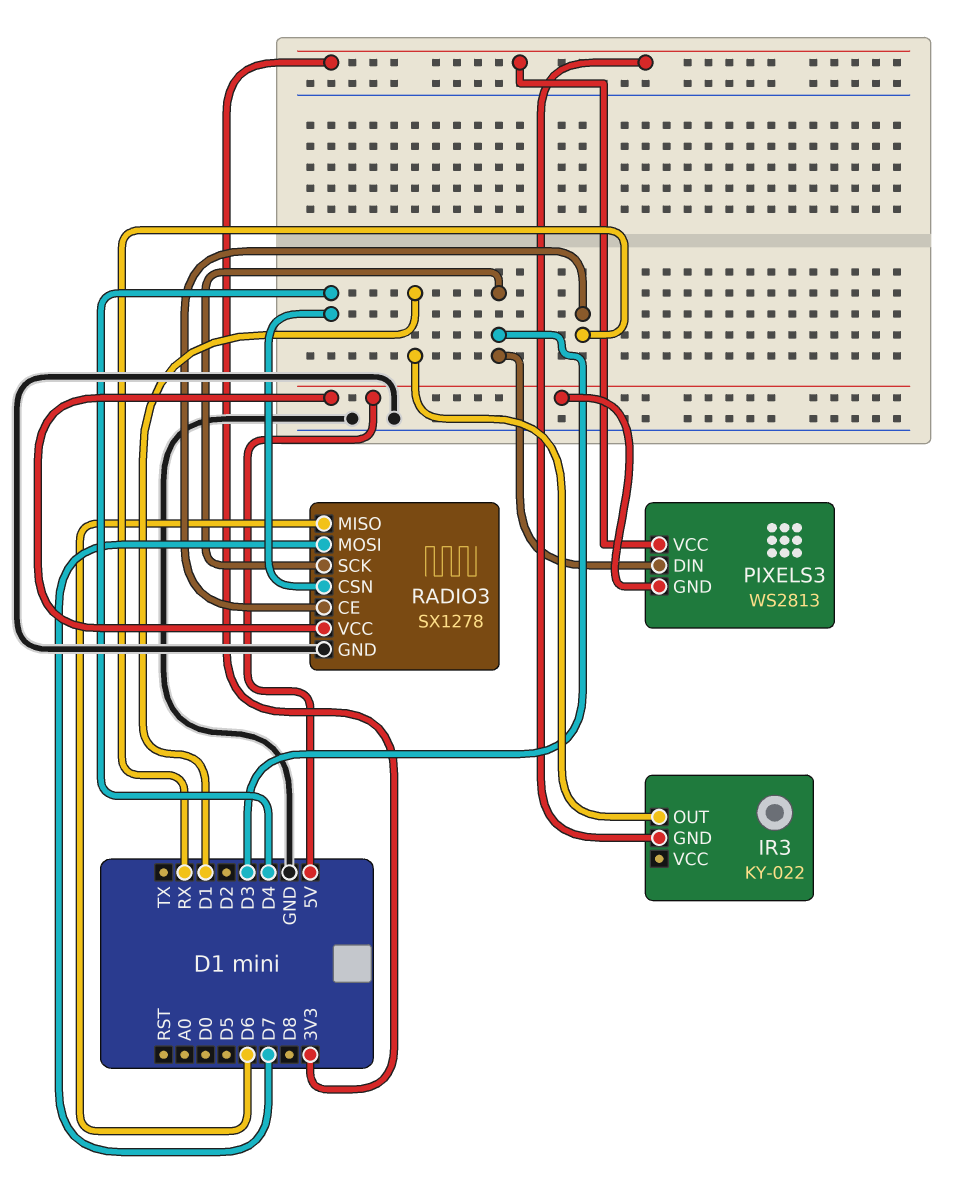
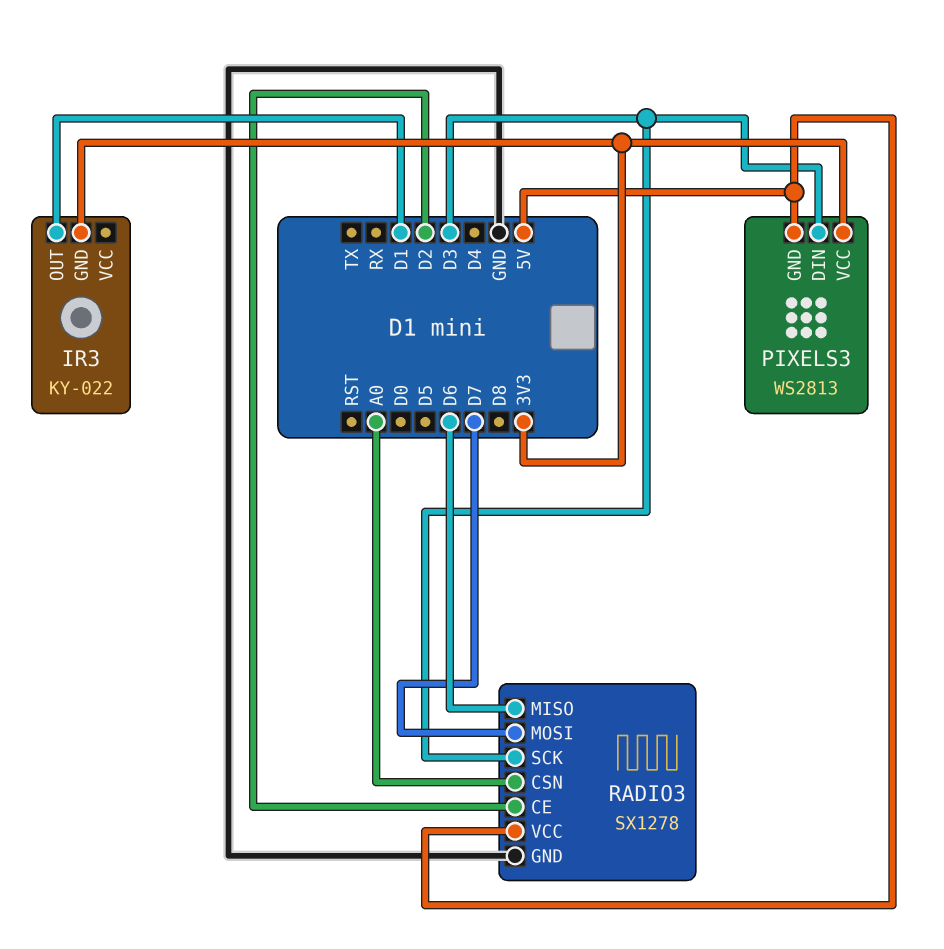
RADIO3 pin CE: RX -> D2
RADIO3 pin CSN: D4 -> A0

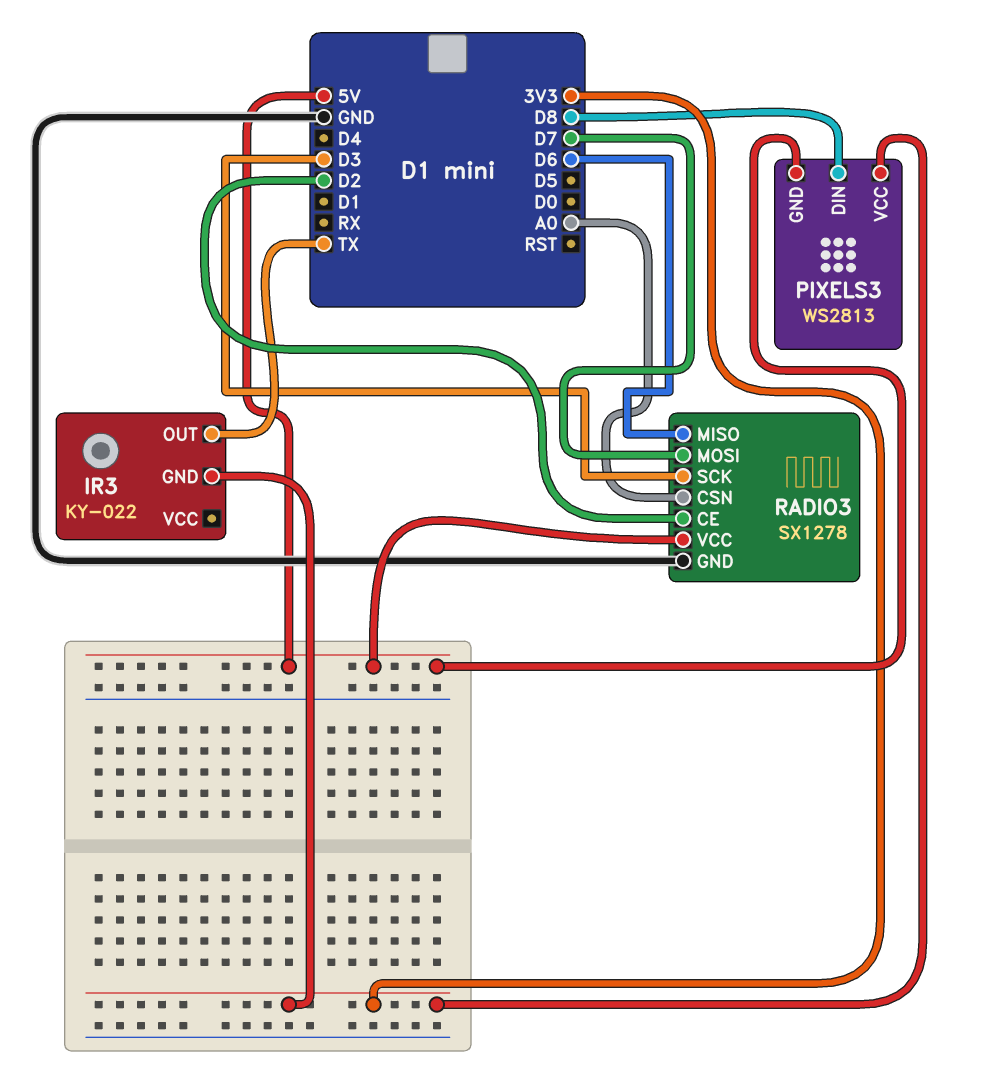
IR3 pin OUT: D1 -> TX
PIXELS3 pin DIN: D3 -> D8

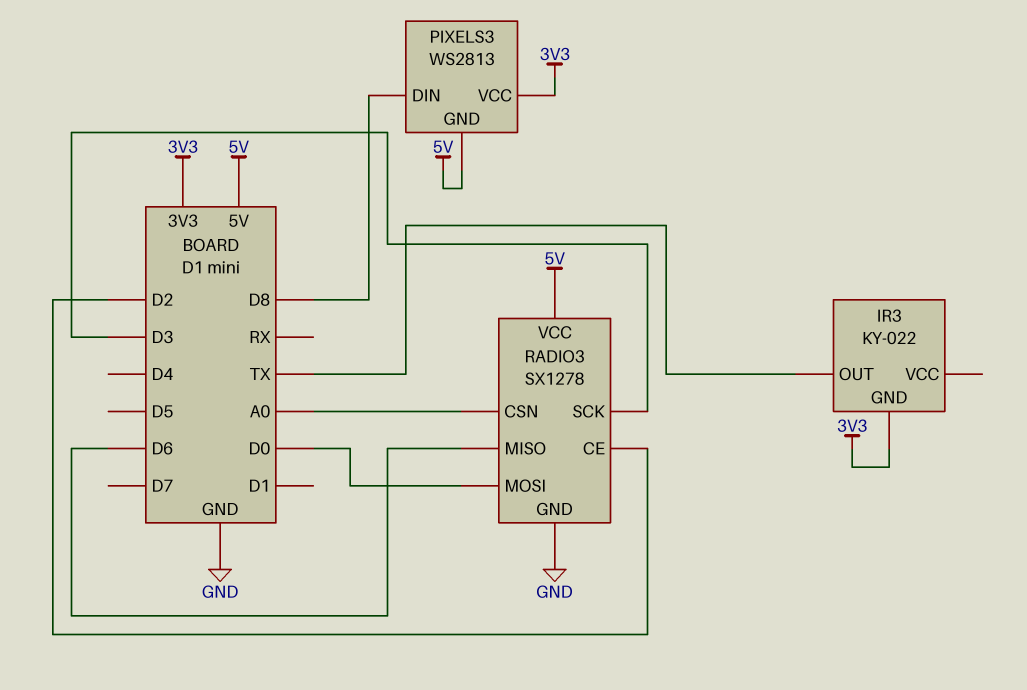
RADIO3 pin MOSI: D7 -> D0

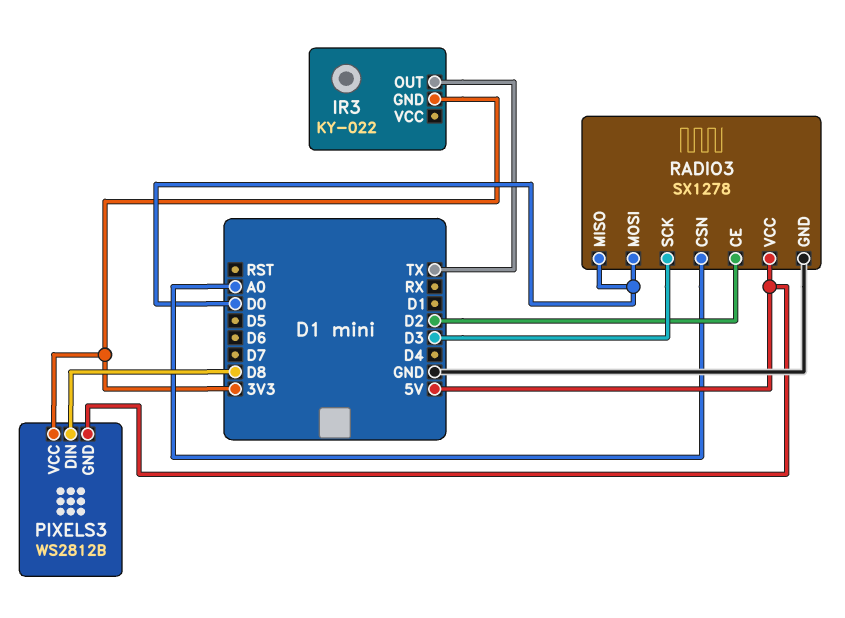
PIXELS3: WS2813 -> WS2812B
RADIO3 pin MISO: D6 -> D0

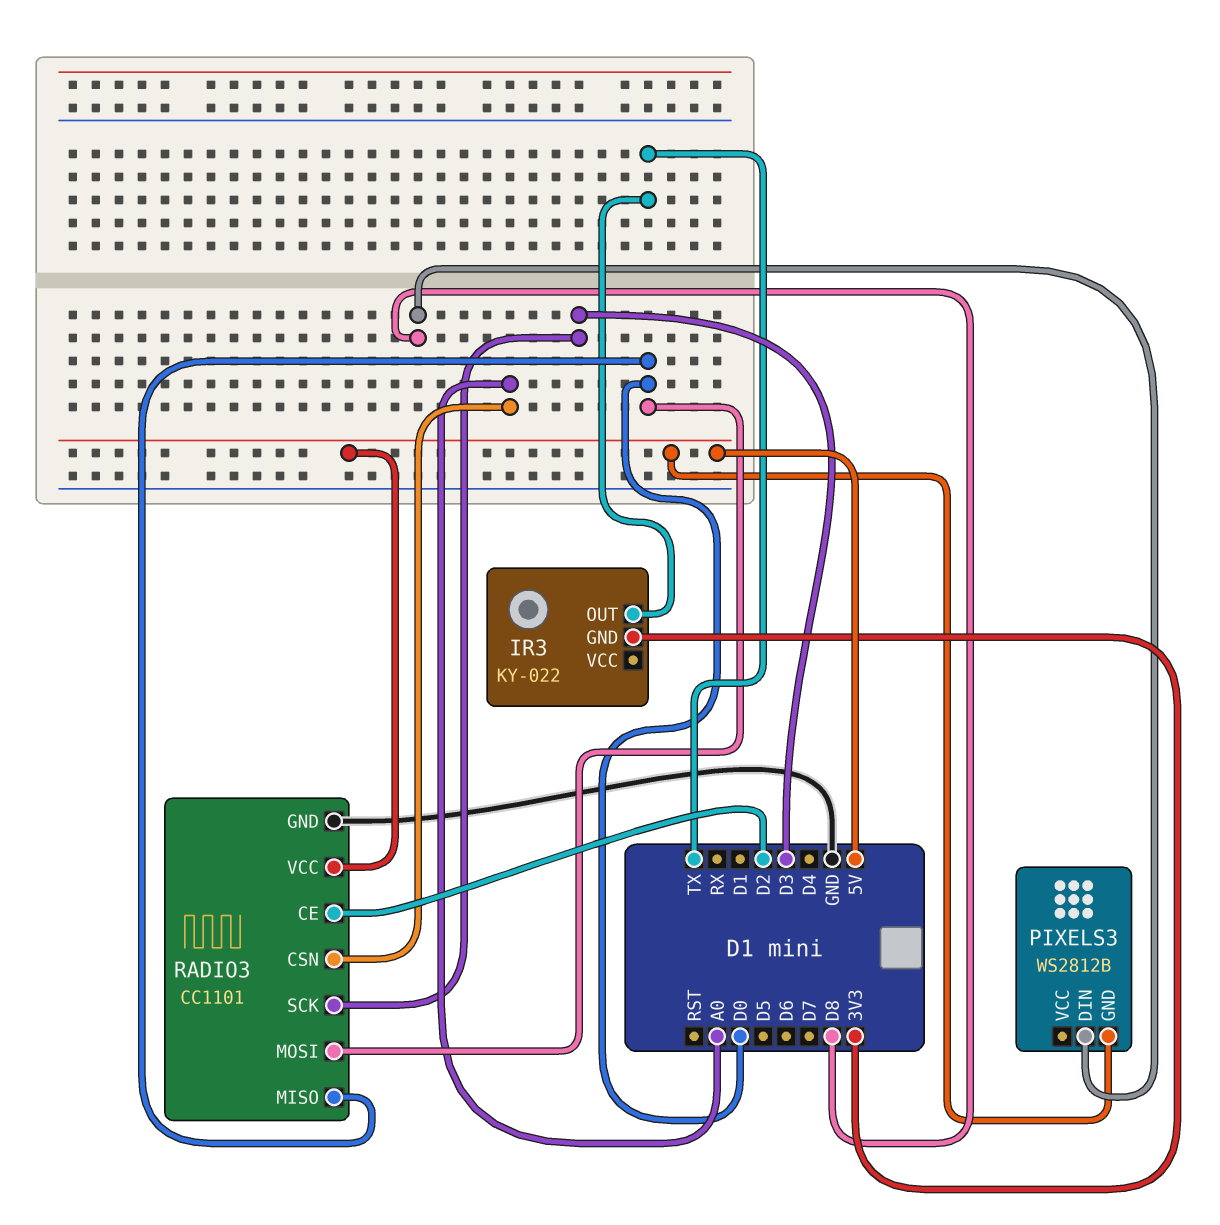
PIXELS3 pin VCC: 3V3 -> none
RADIO3: SX1278 -> CC1101

